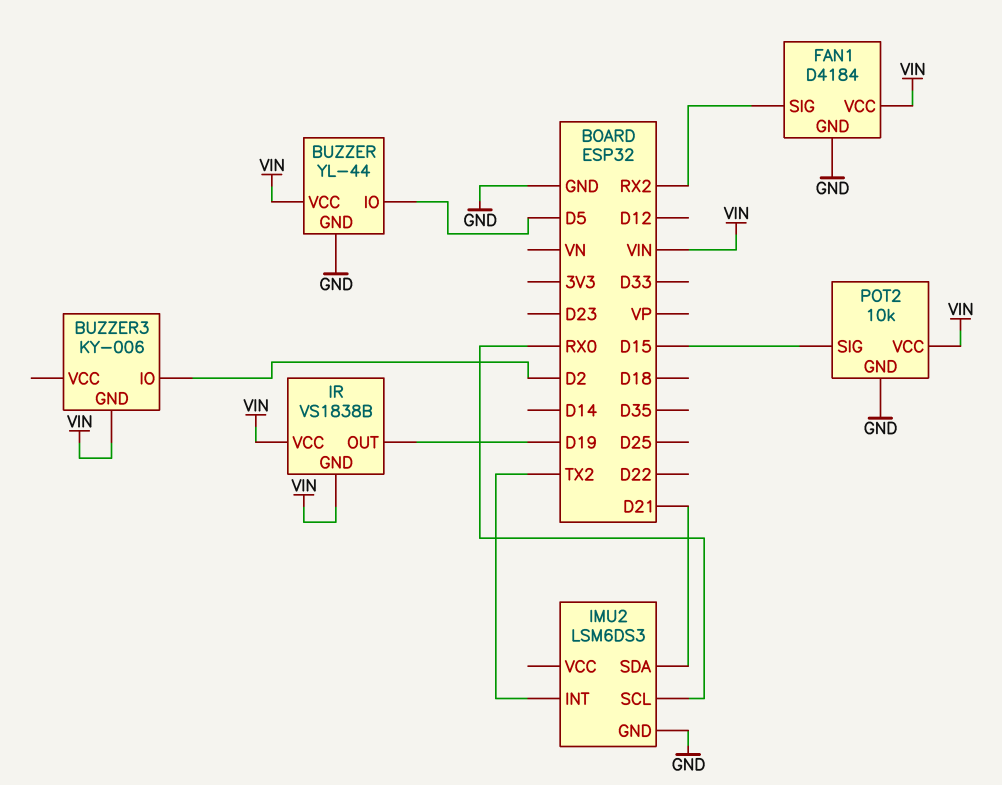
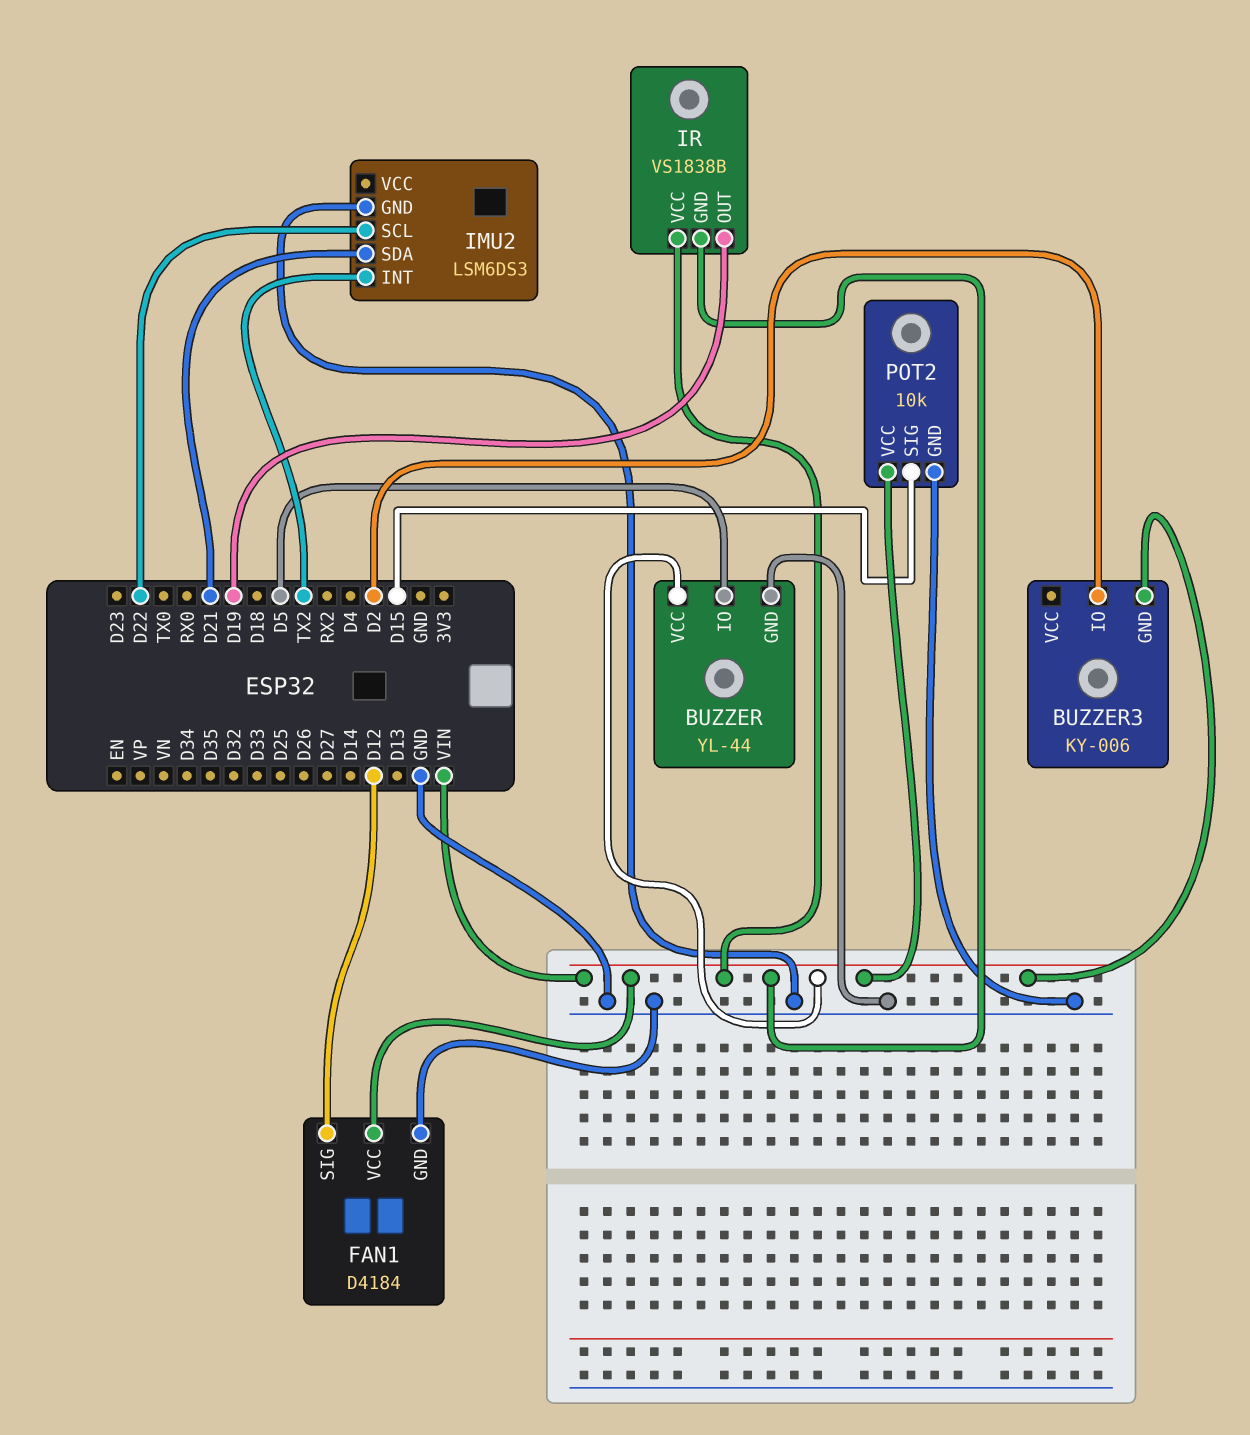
FAN1 pin SIG: RX2 -> D12
IMU2 pin SCL: RX0 -> D22

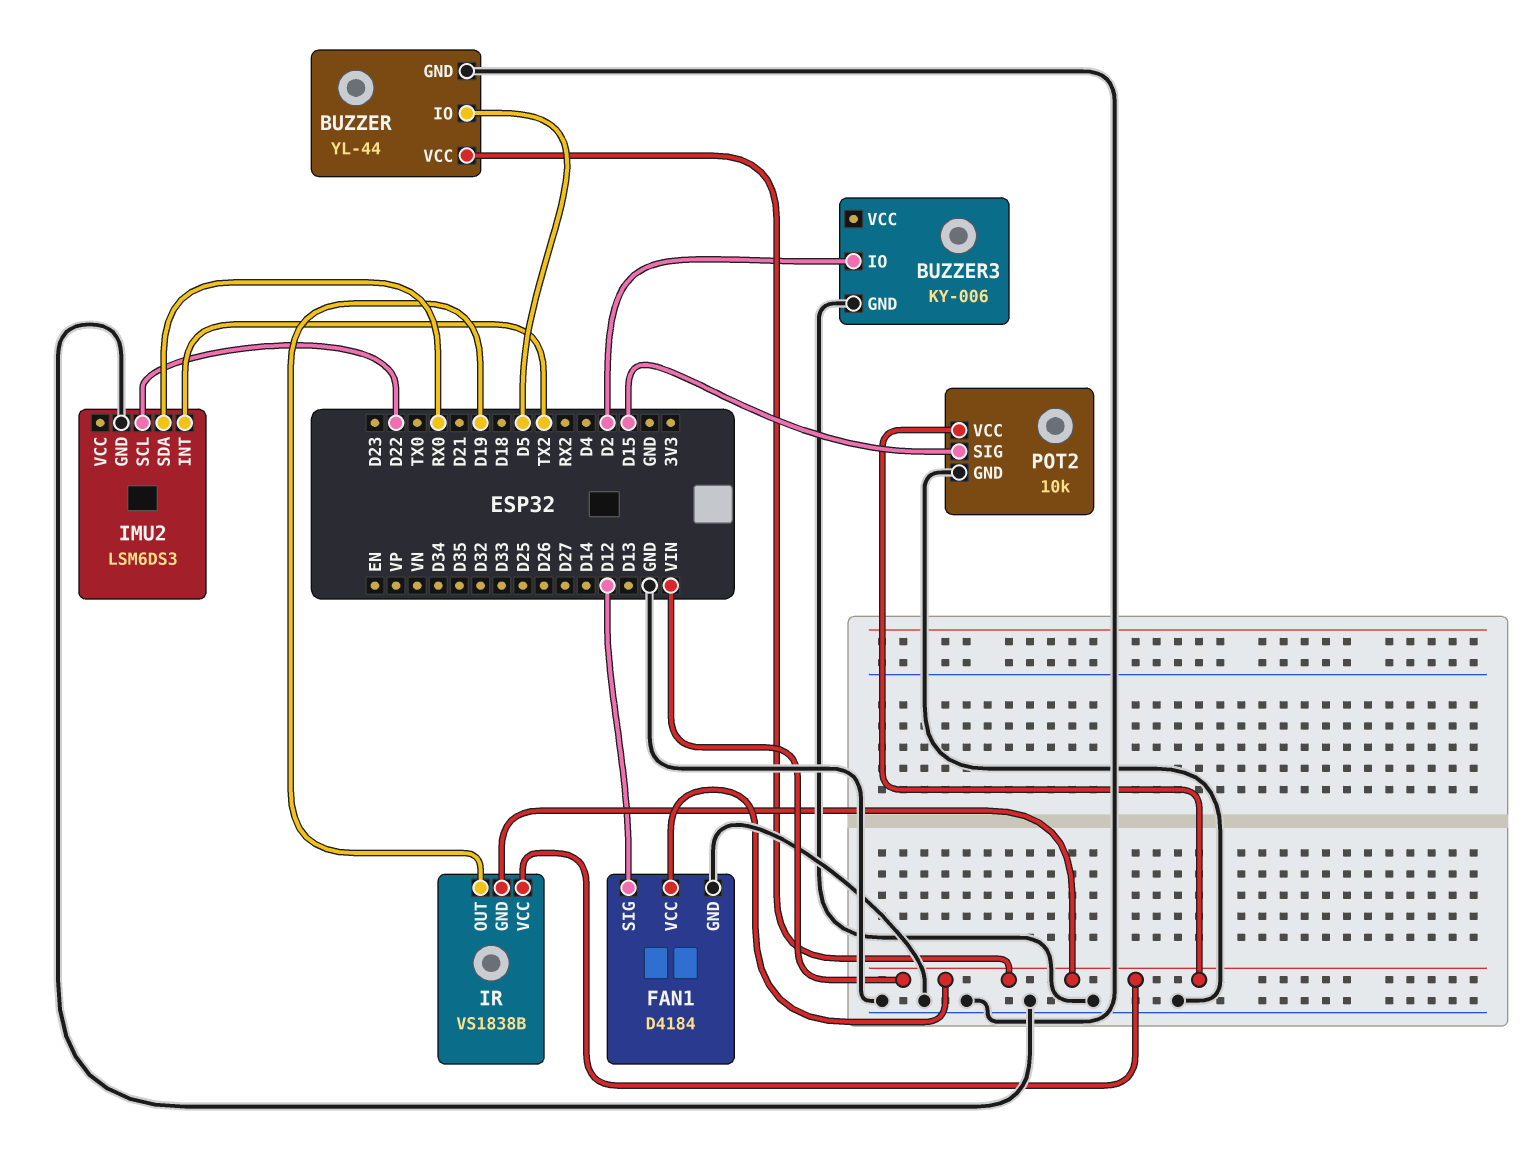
BUZZER3 pin GND: VIN -> GND
IMU2 pin SDA: D21 -> RX0

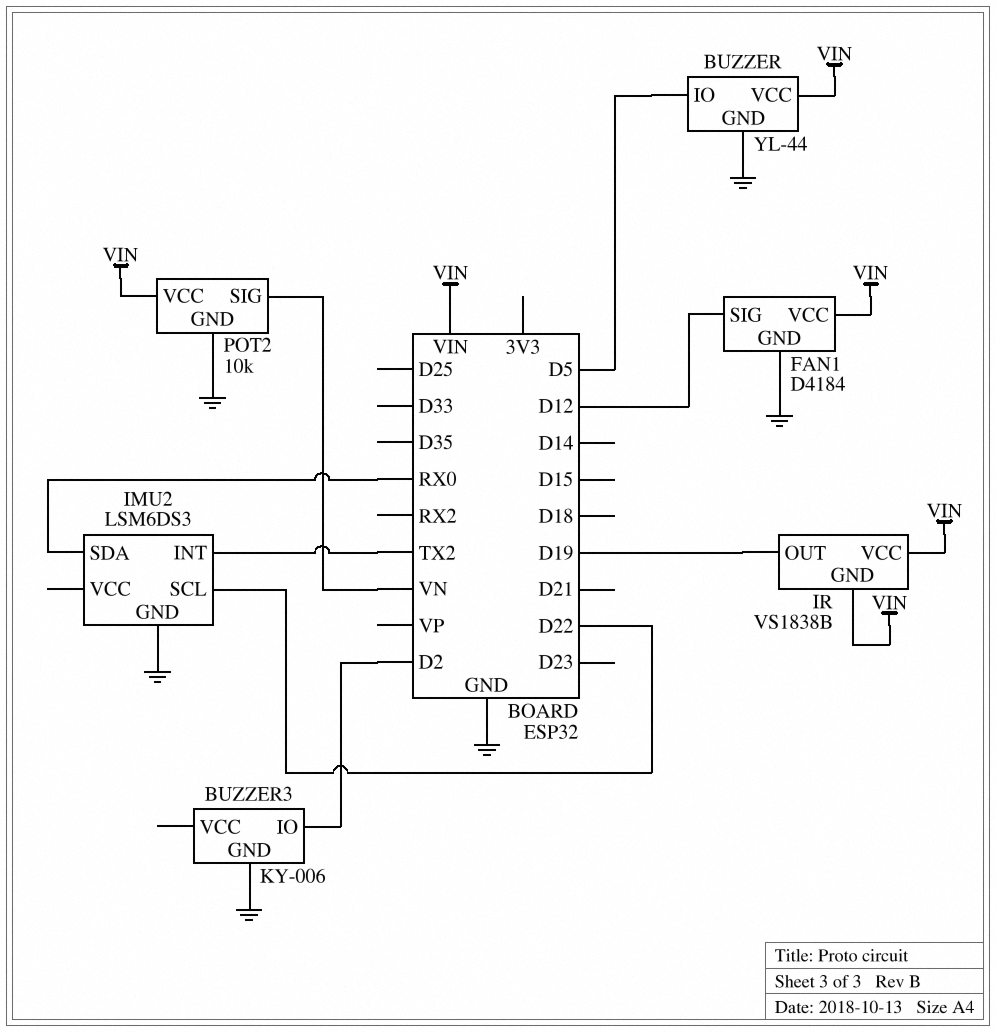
POT2 pin SIG: D15 -> VN

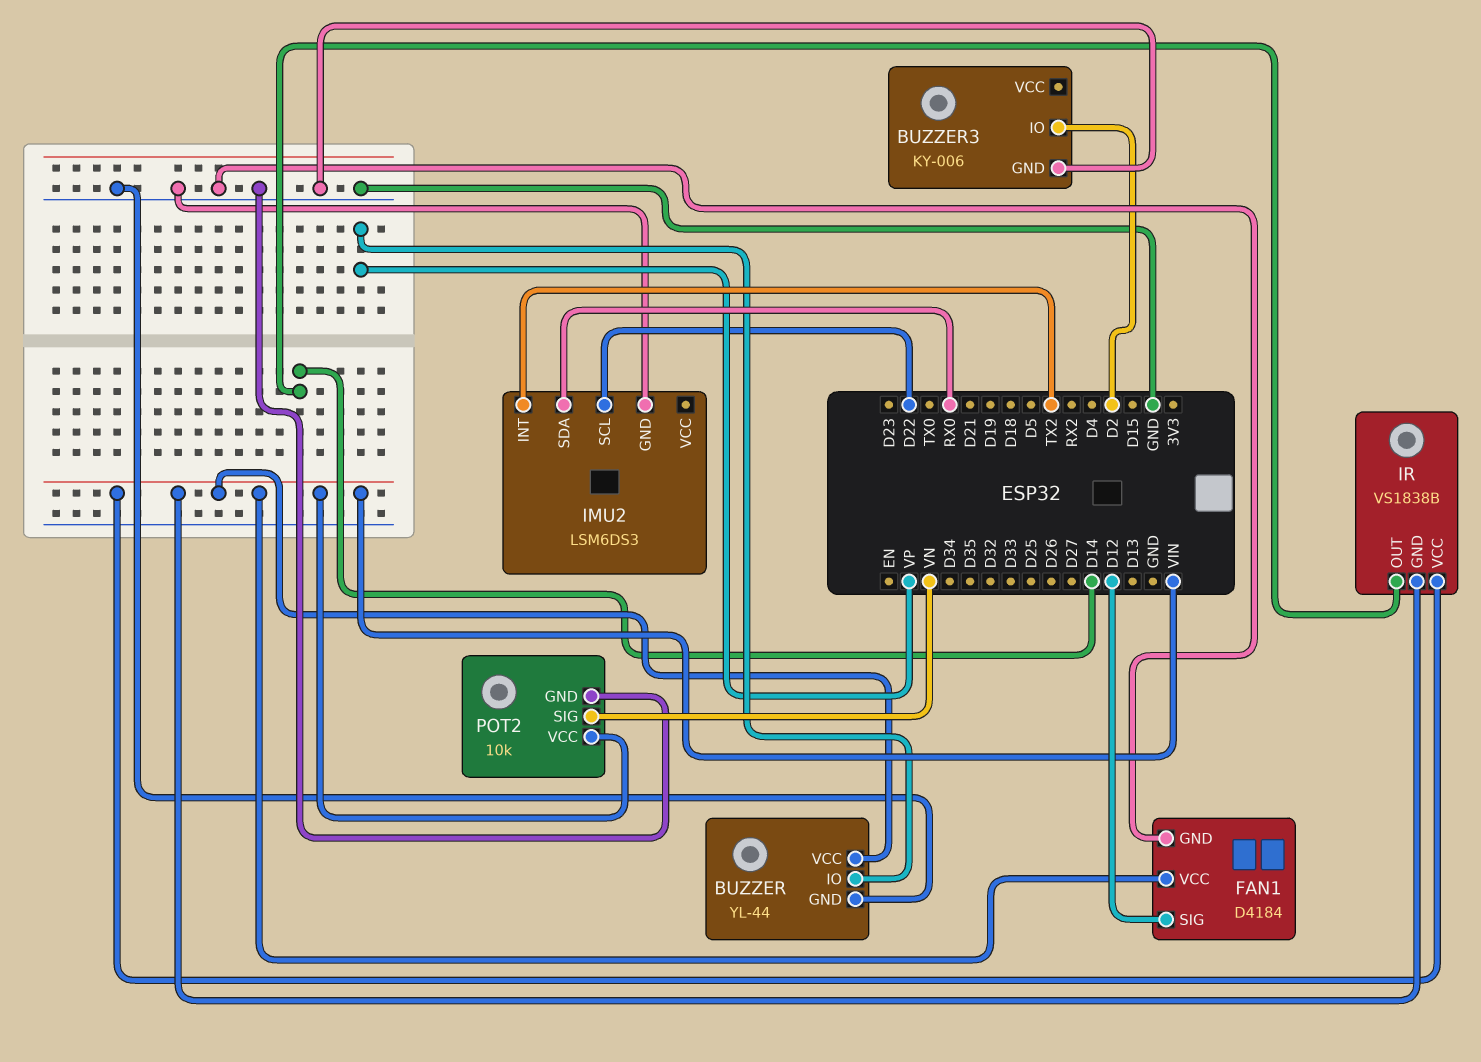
BUZZER pin IO: D5 -> VP
IR pin OUT: D19 -> D14

